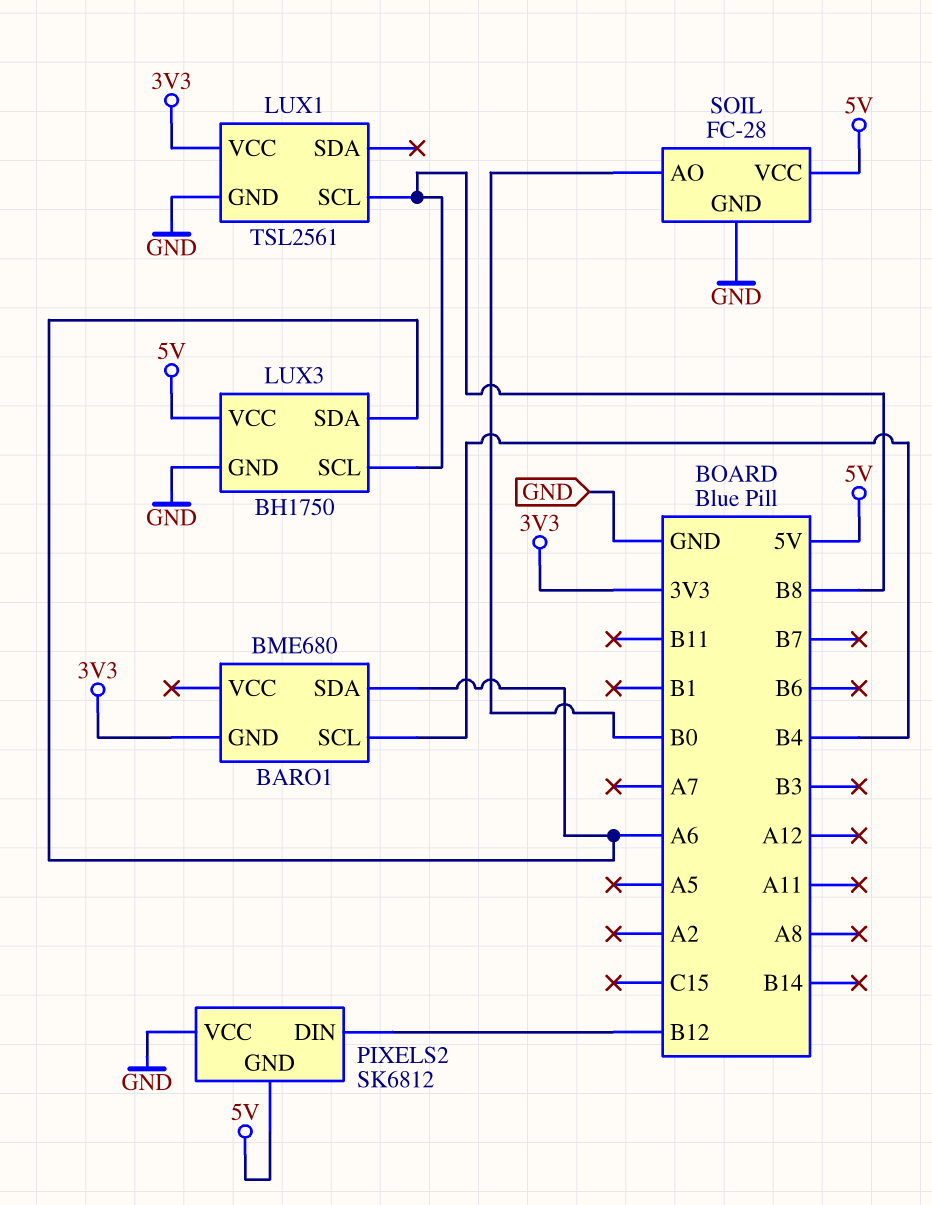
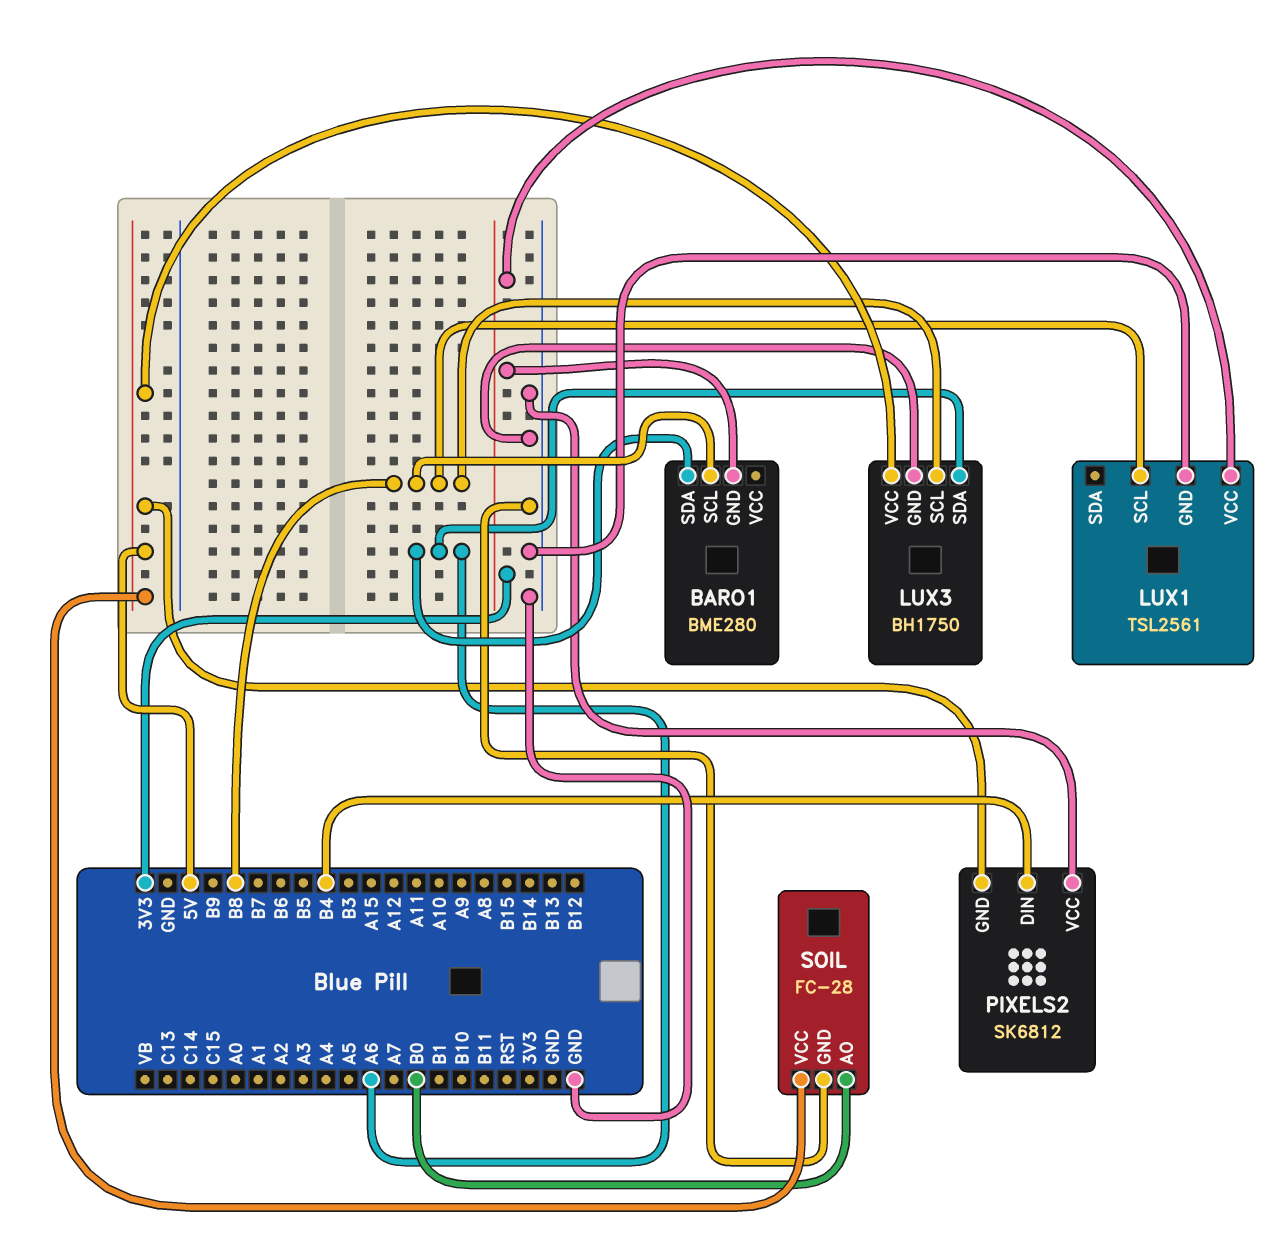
BARO1: BME680 -> BME280
BARO1 pin SCL: B4 -> B8
PIXELS2 pin DIN: B12 -> B4

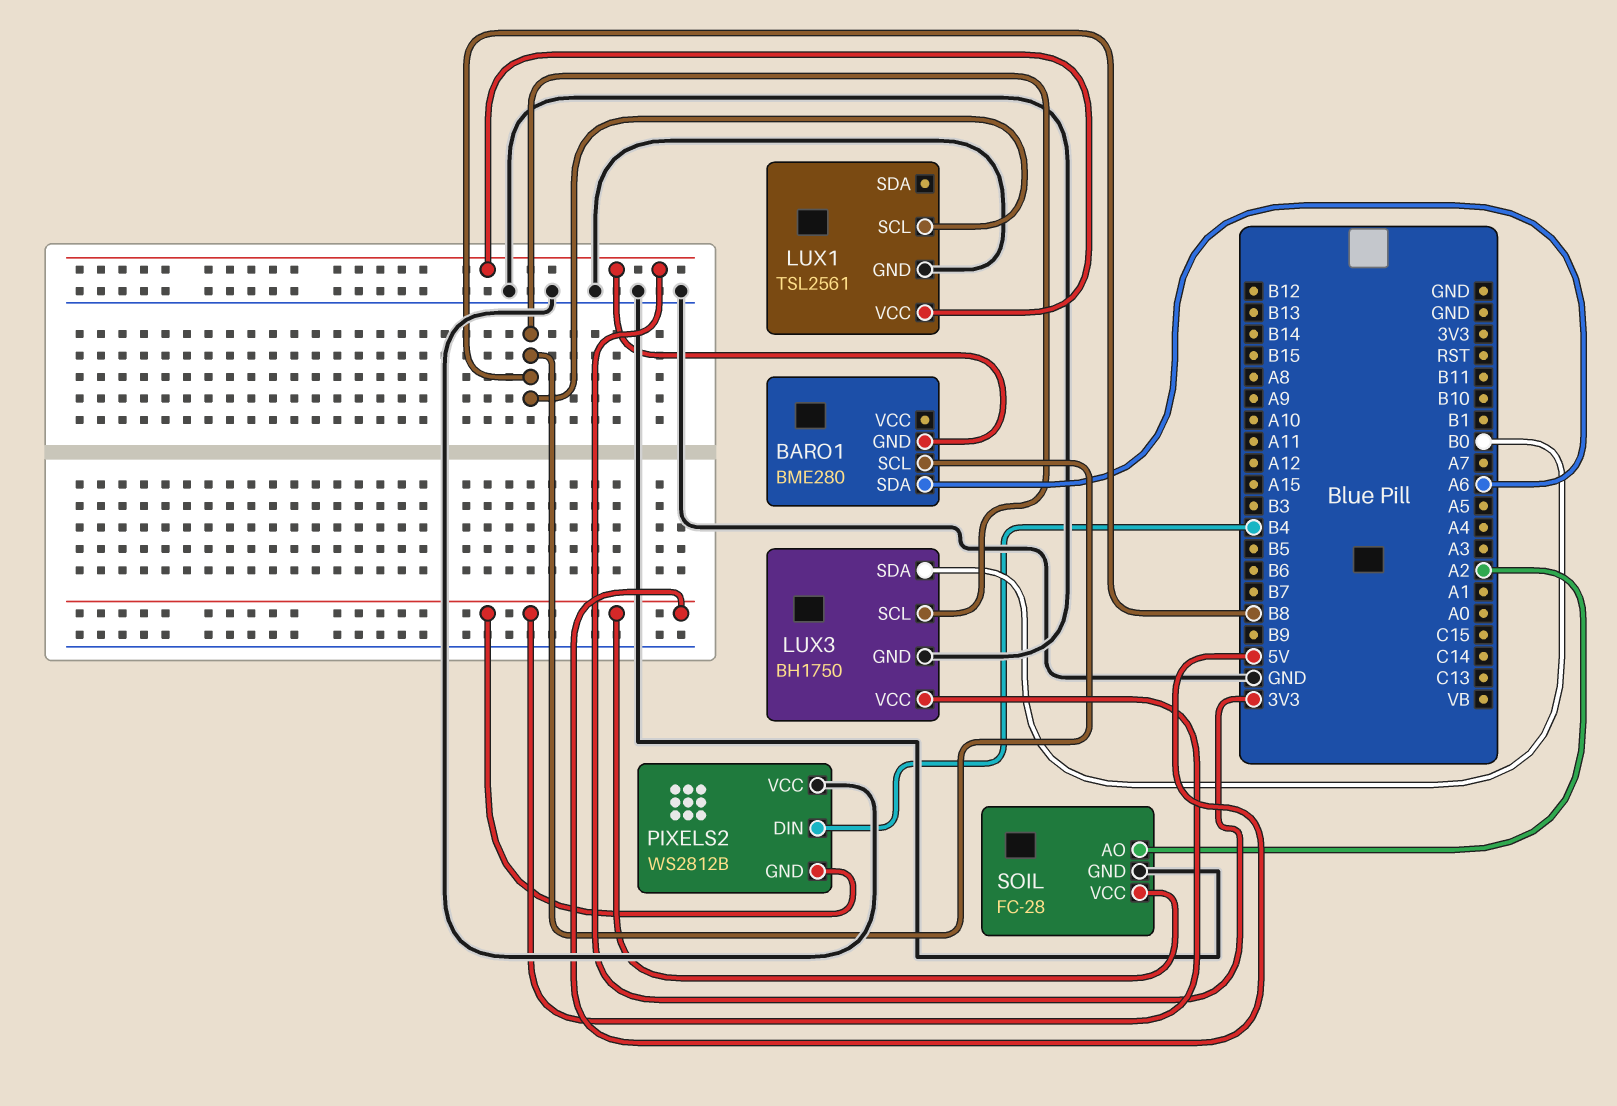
LUX3 pin SDA: A6 -> B0
PIXELS2: SK6812 -> WS2812B
SOIL pin AO: B0 -> A2

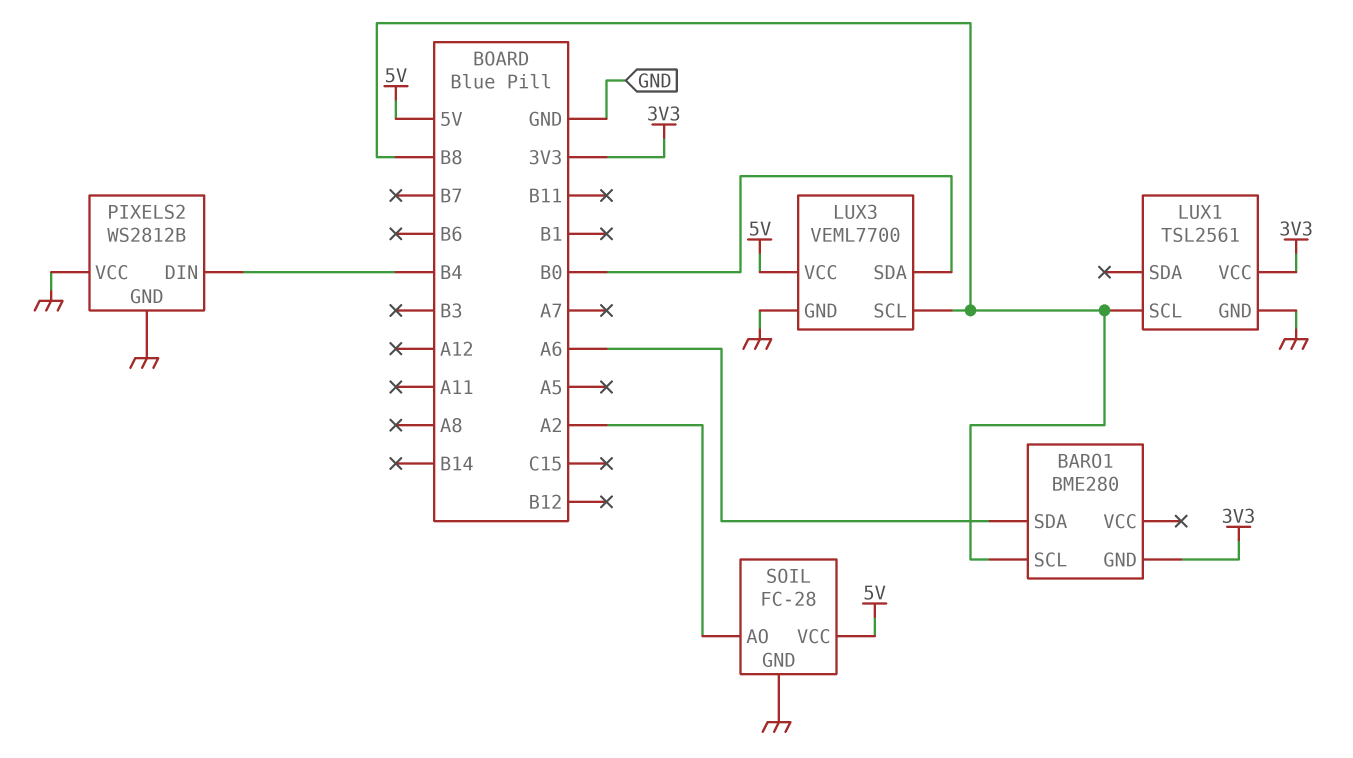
LUX3: BH1750 -> VEML7700
PIXELS2 pin GND: 5V -> GND

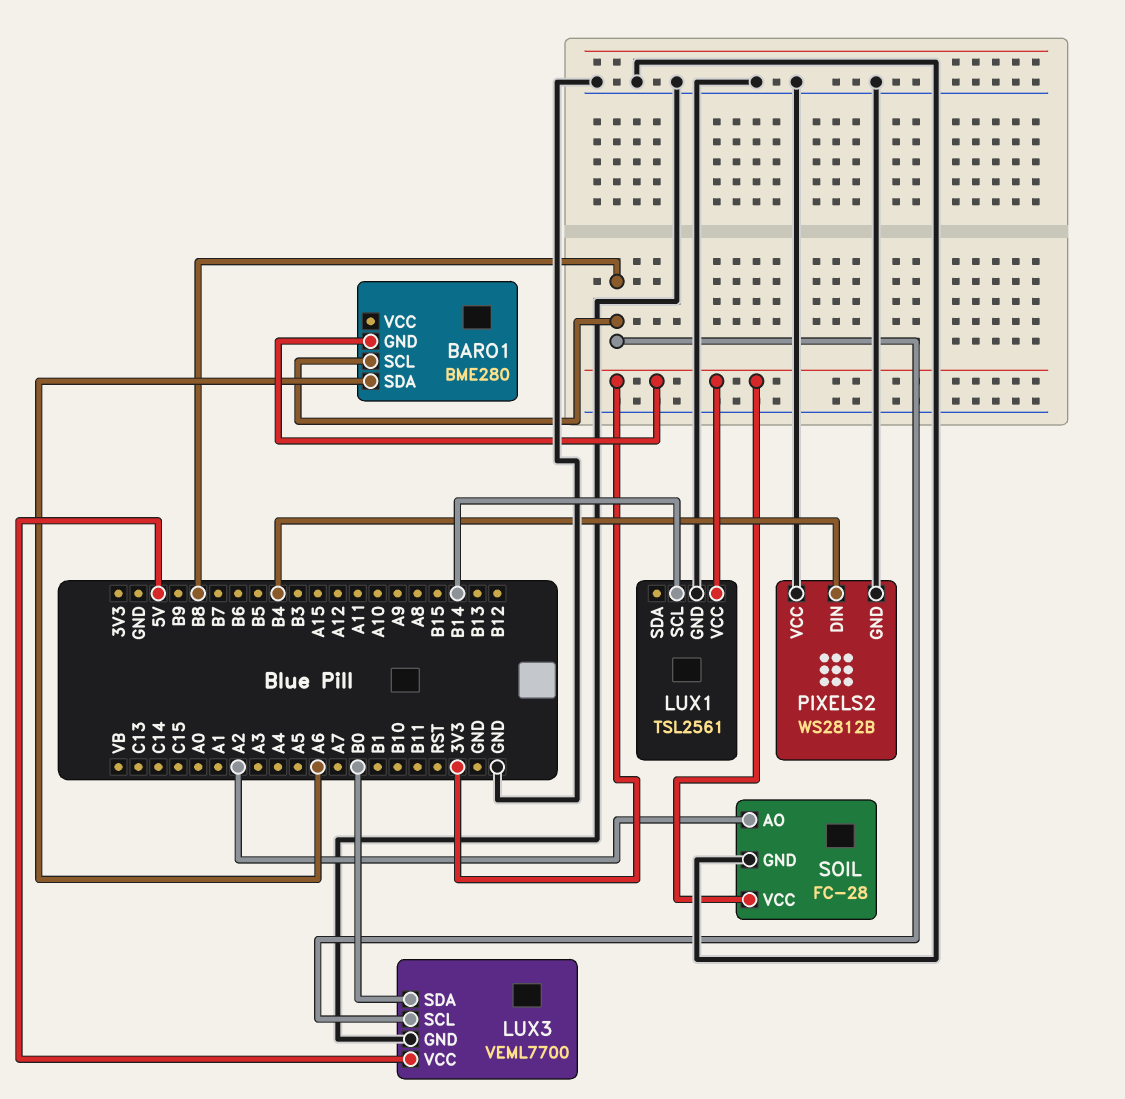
LUX1 pin SCL: B8 -> B14
SOIL pin VCC: 5V -> 3V3

